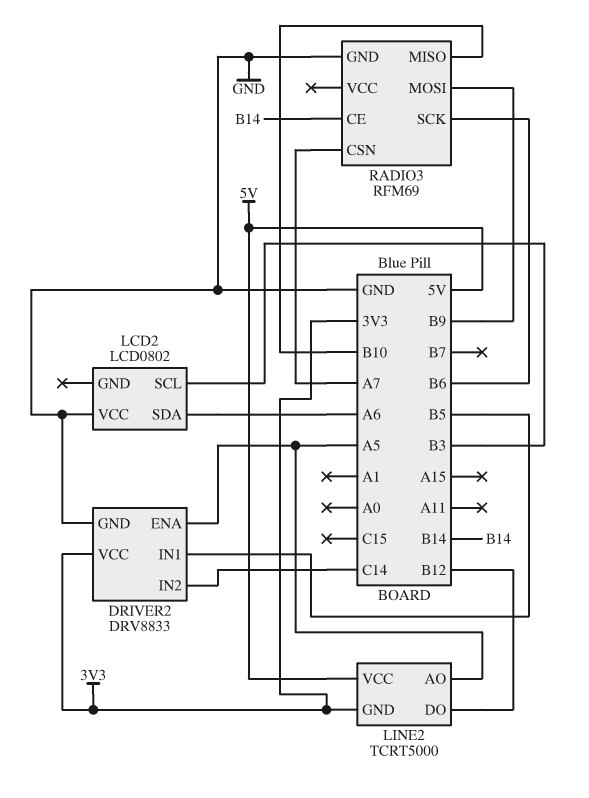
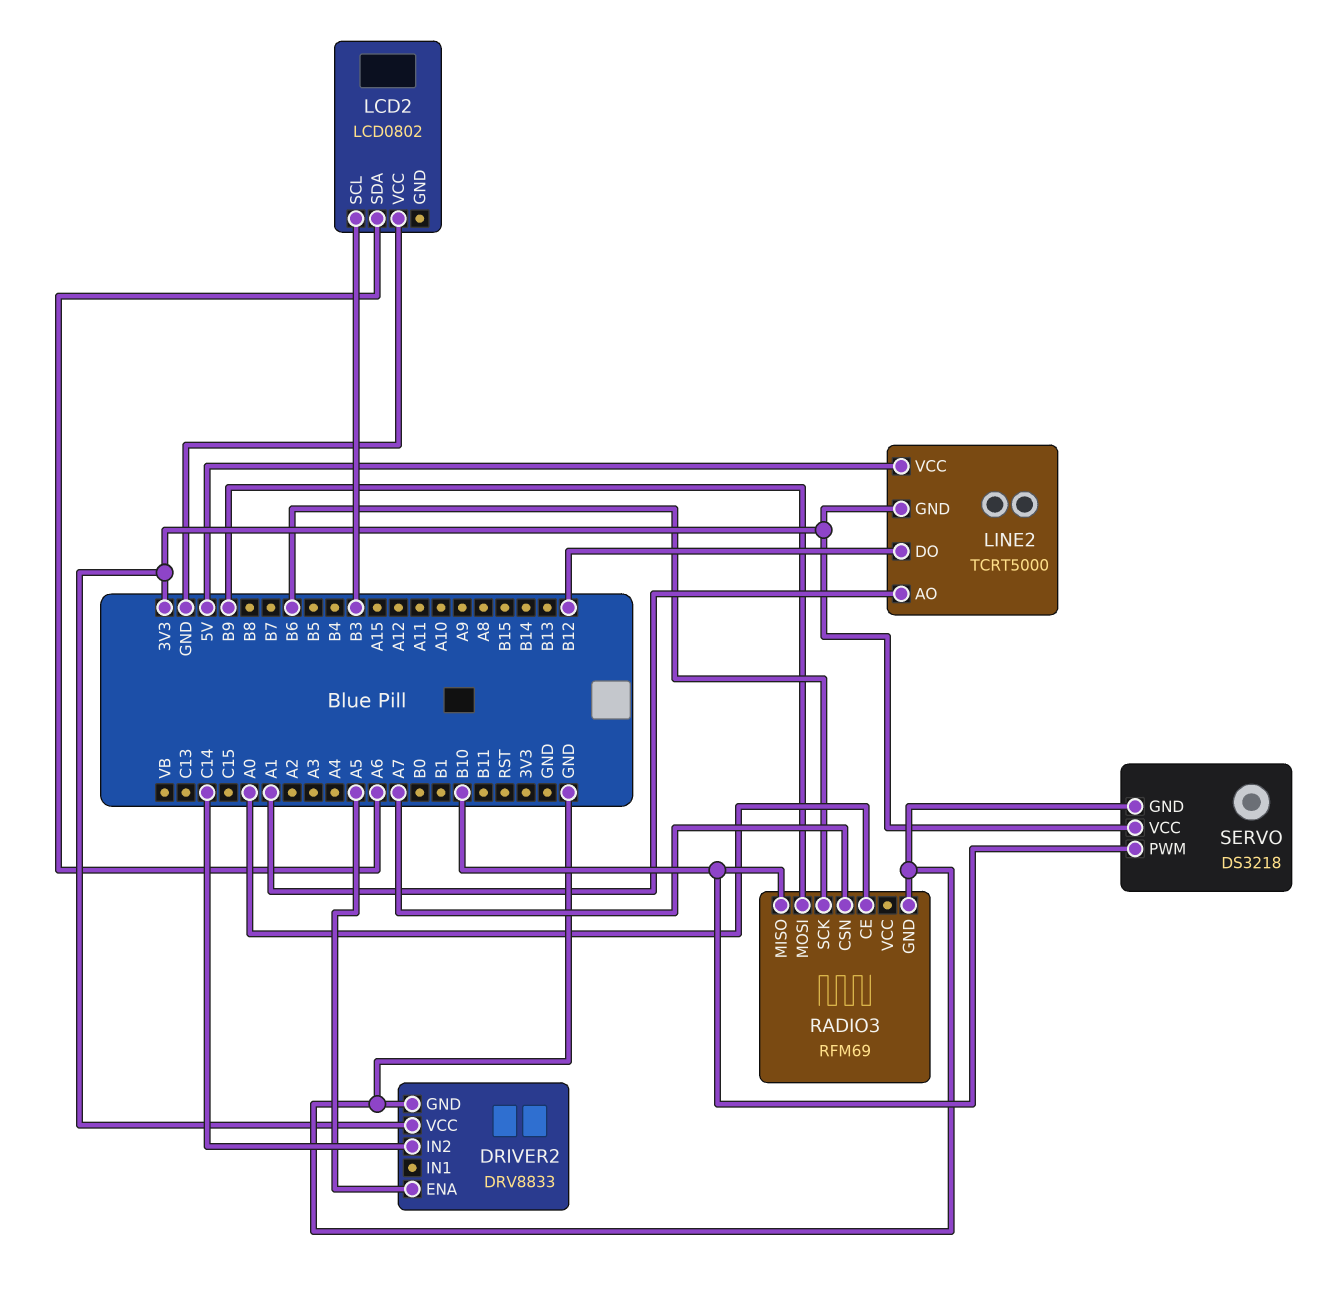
DRIVER2 pin IN1: B5 -> none
LINE2 pin AO: A5 -> A1
RADIO3 pin CE: B14 -> A0
SERVO: none -> DS3218
SERVO pin GND: none -> GND
SERVO pin PWM: none -> B10
SERVO pin VCC: none -> 3V3

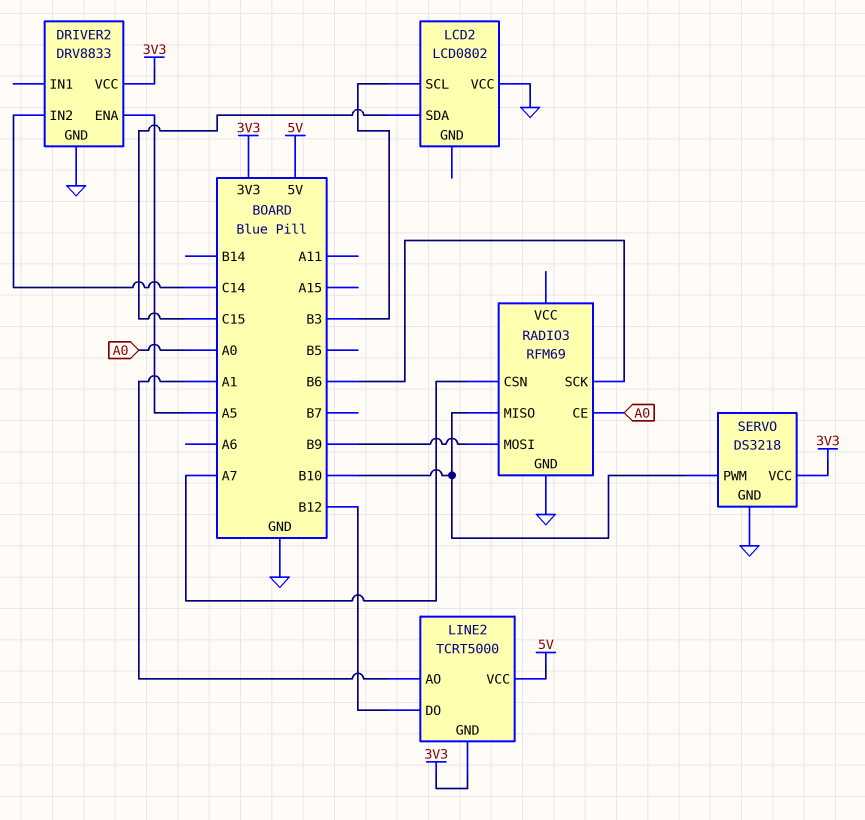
LCD2 pin SDA: A6 -> C15

